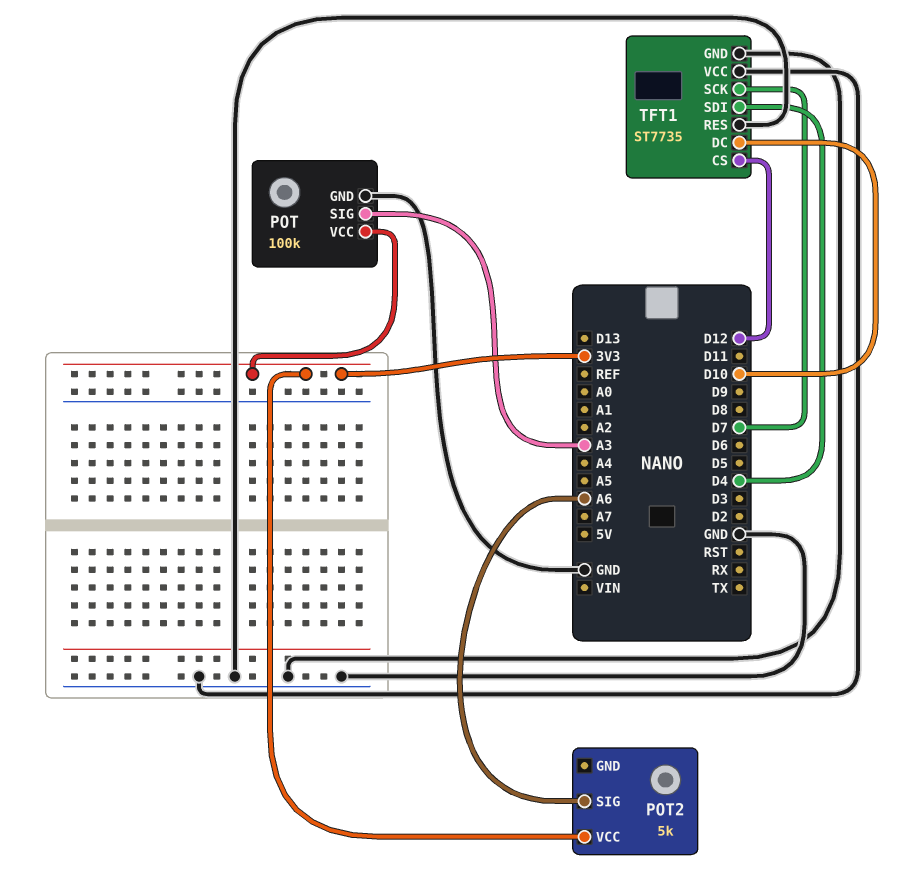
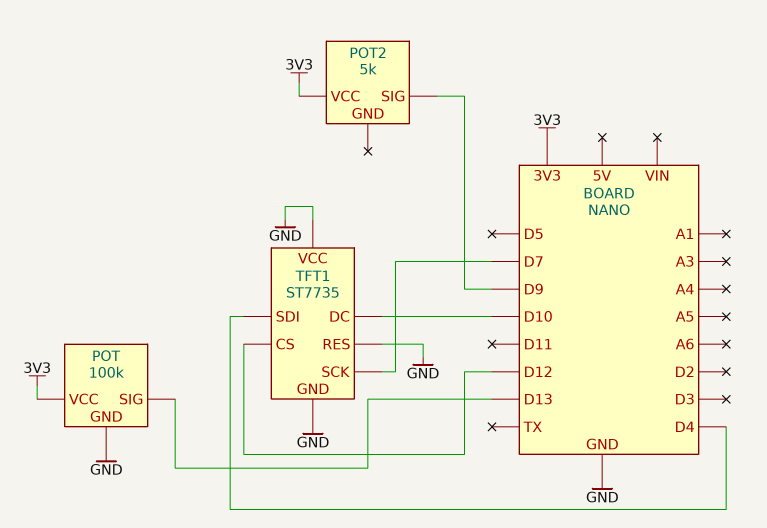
POT pin SIG: A3 -> D13
POT2 pin SIG: A6 -> D9

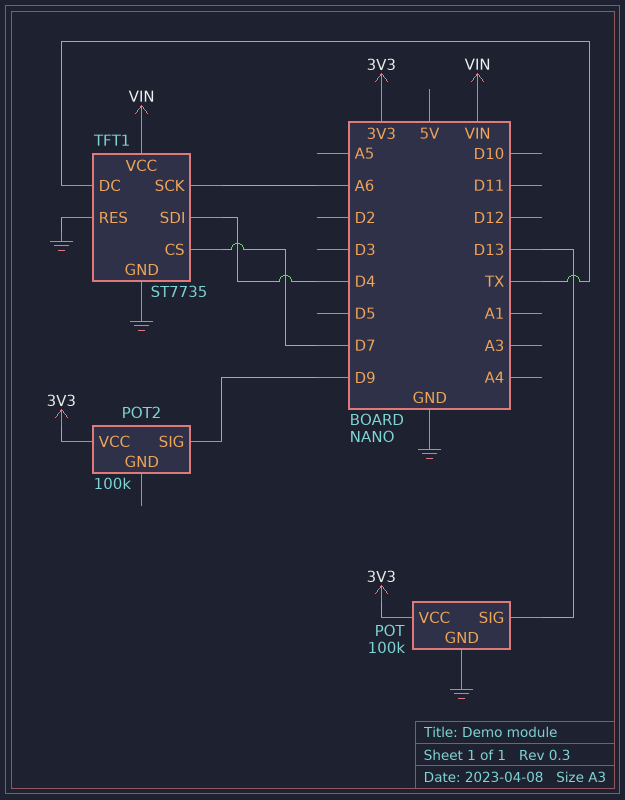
POT2: 5k -> 100k
TFT1 pin CS: D12 -> D7
TFT1 pin DC: D10 -> TX
TFT1 pin SCK: D7 -> A6
TFT1 pin VCC: GND -> VIN

